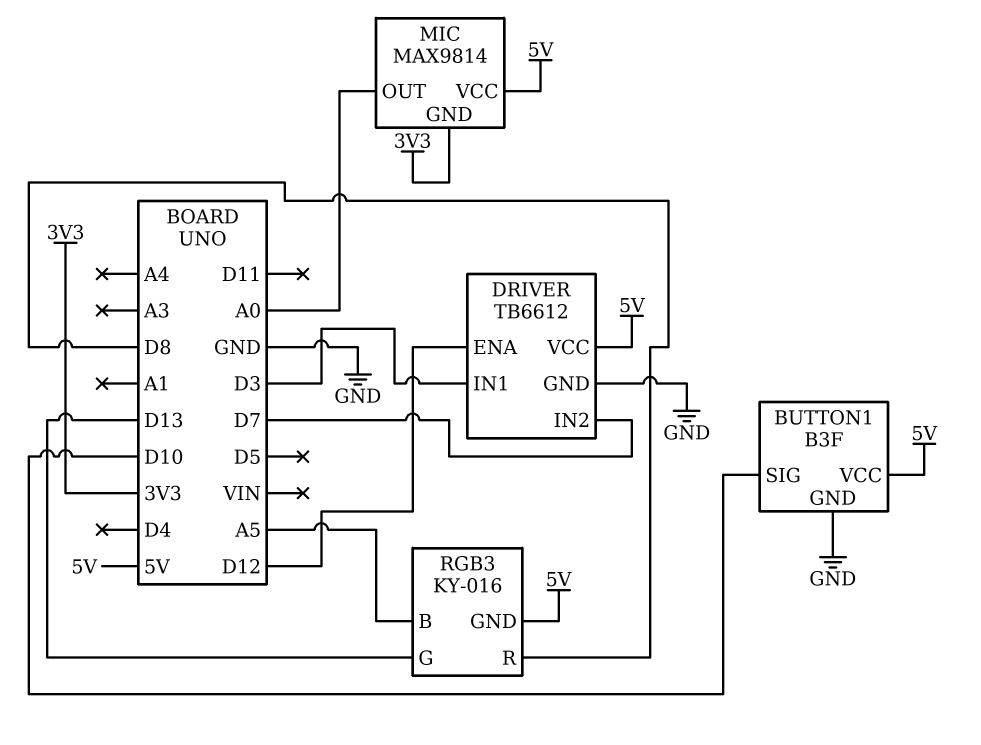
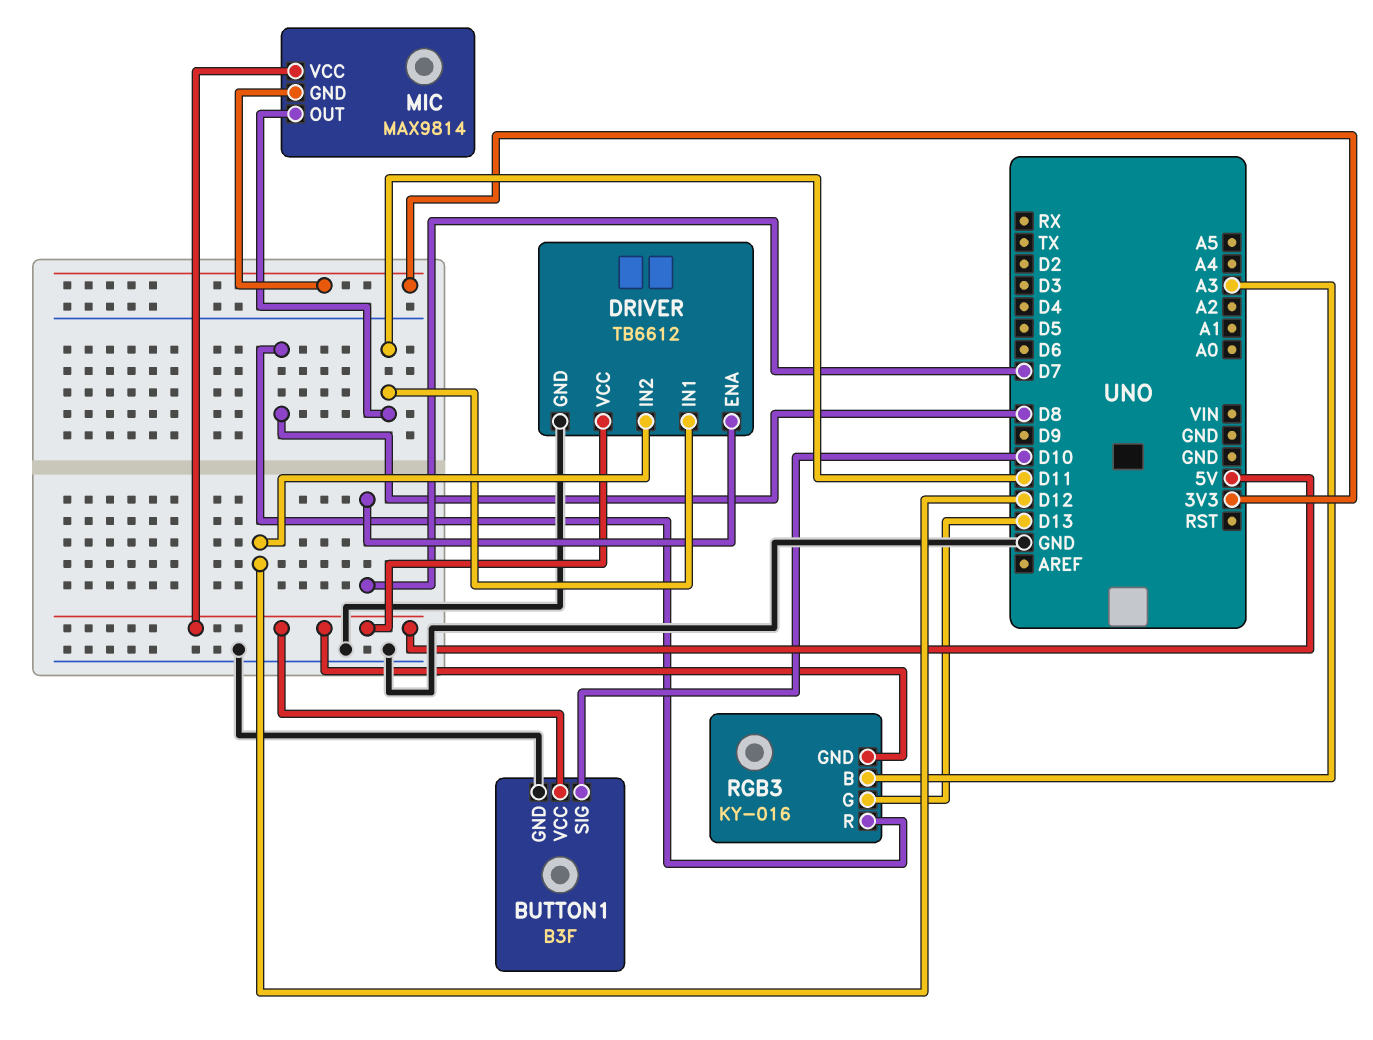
DRIVER pin ENA: D12 -> D7
DRIVER pin IN1: D3 -> D11
DRIVER pin IN2: D7 -> D12
MIC pin OUT: A0 -> D11
RGB3 pin B: A5 -> A3

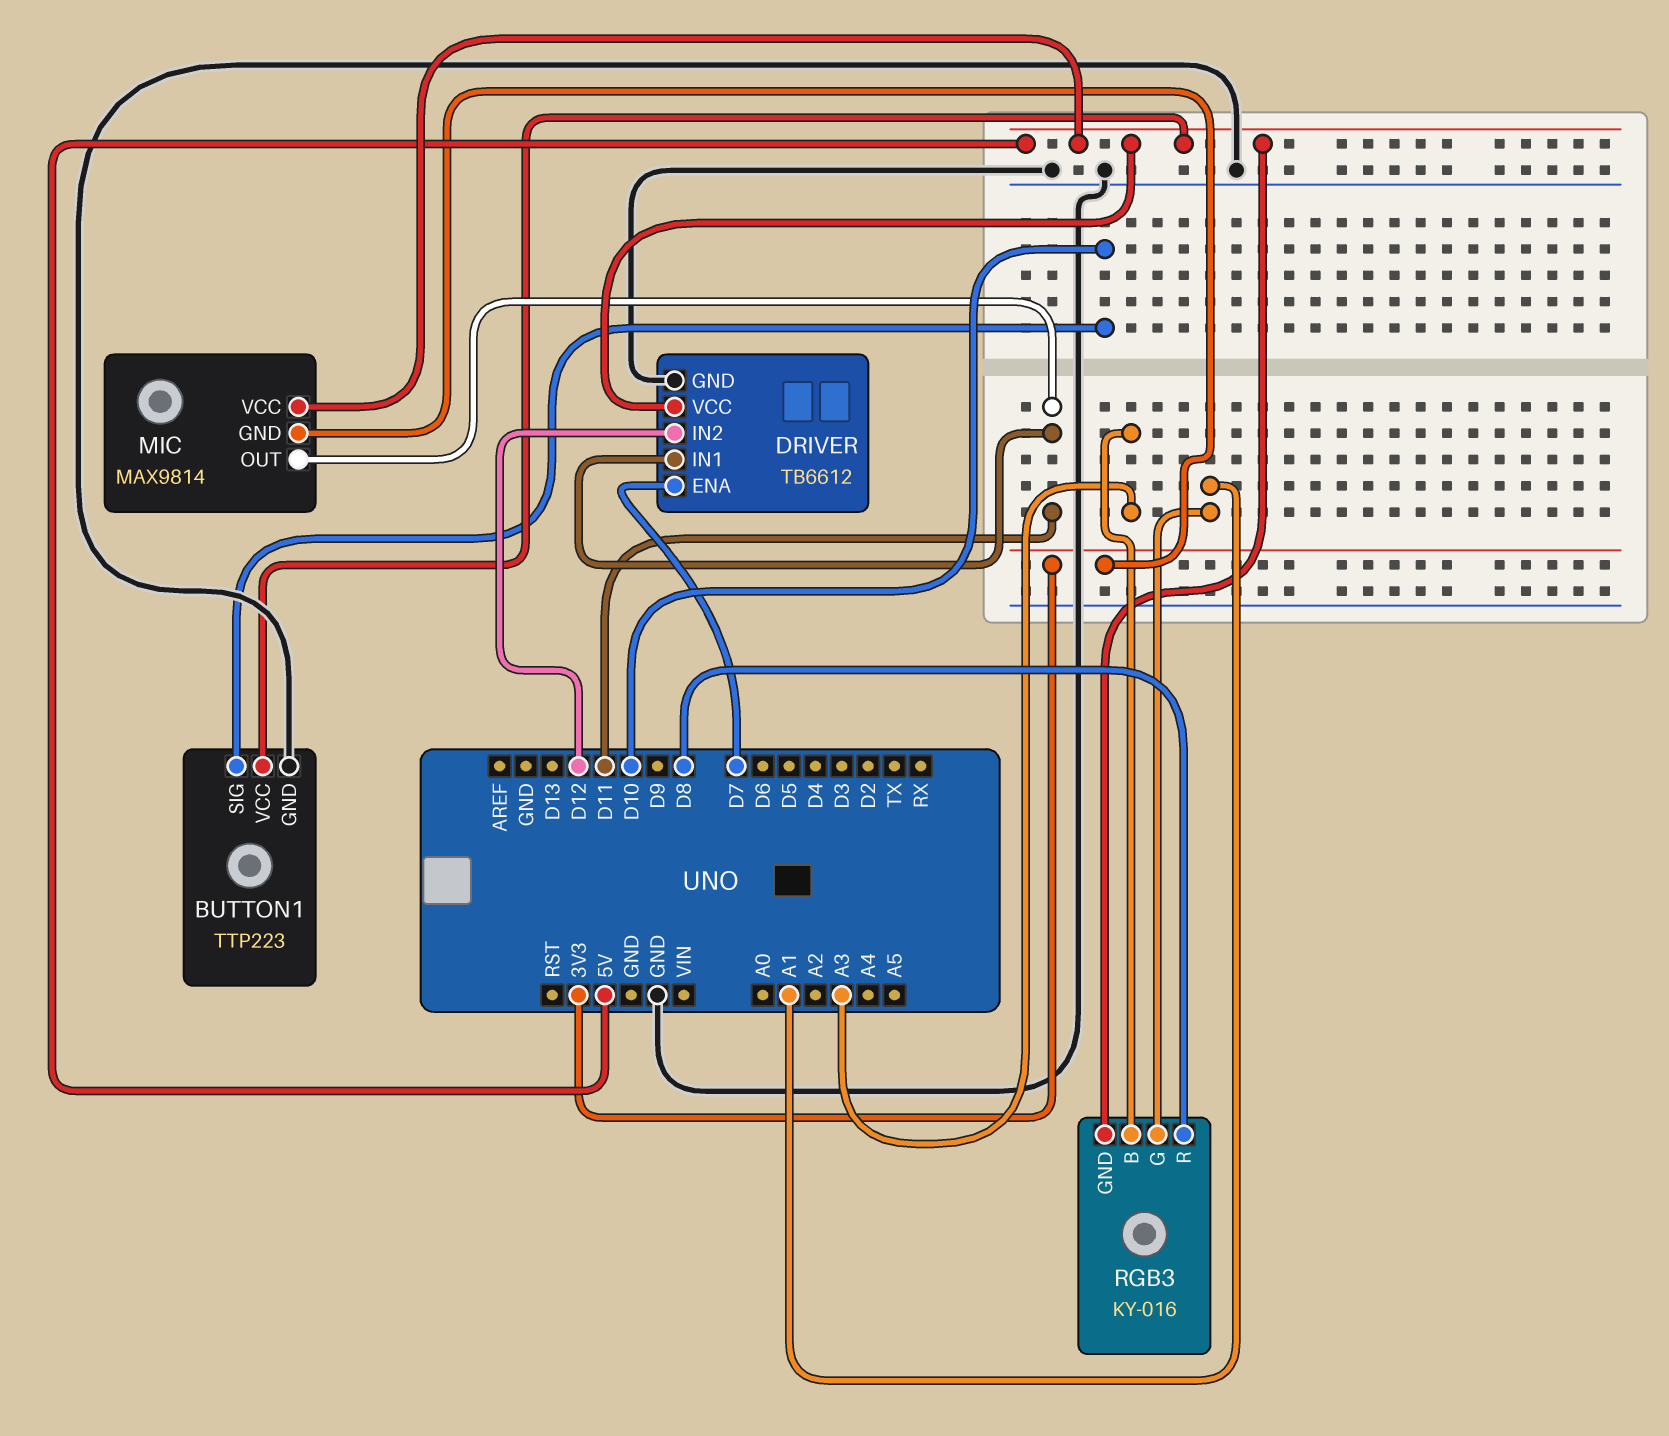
BUTTON1: B3F -> TTP223
RGB3 pin G: D13 -> A1

